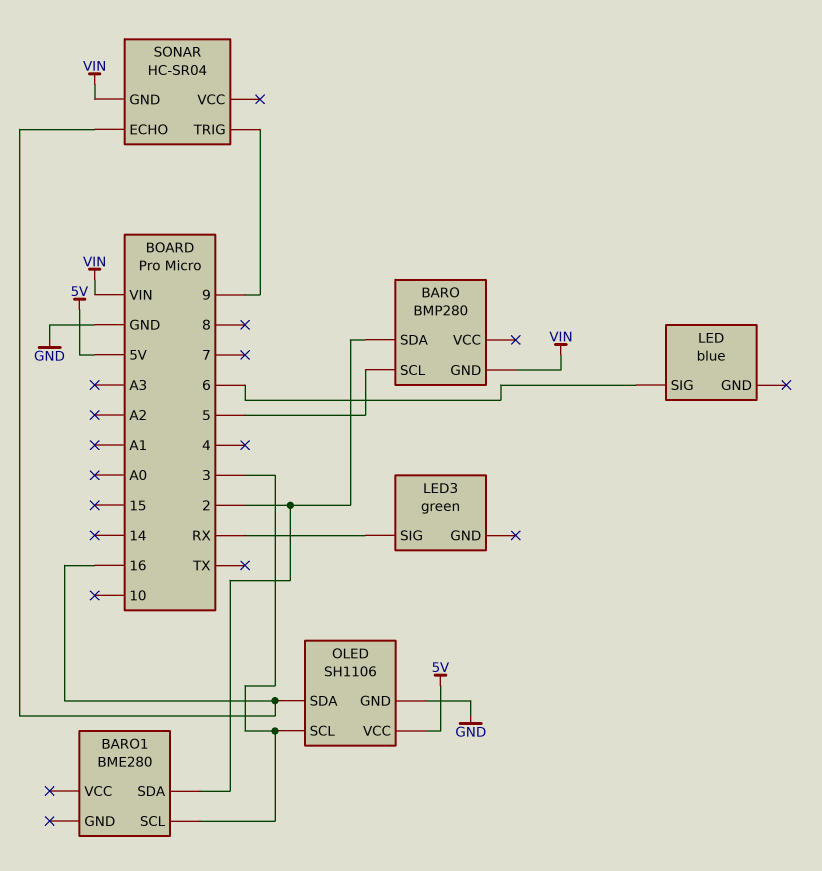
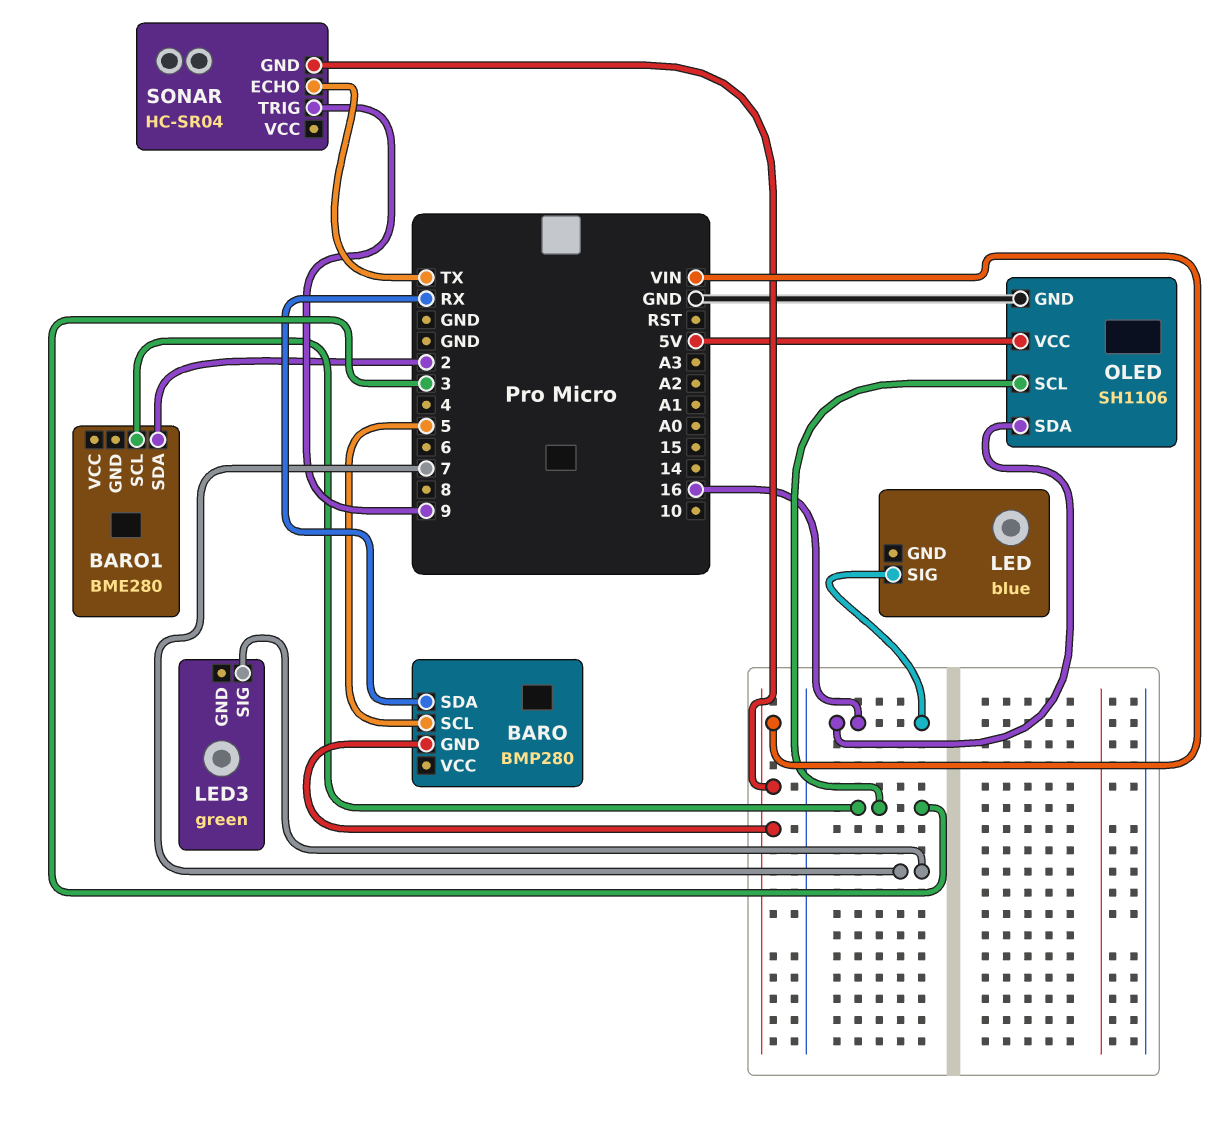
BARO pin SDA: 2 -> RX
LED pin SIG: 6 -> 16
LED3 pin SIG: RX -> 7
SONAR pin ECHO: 16 -> TX

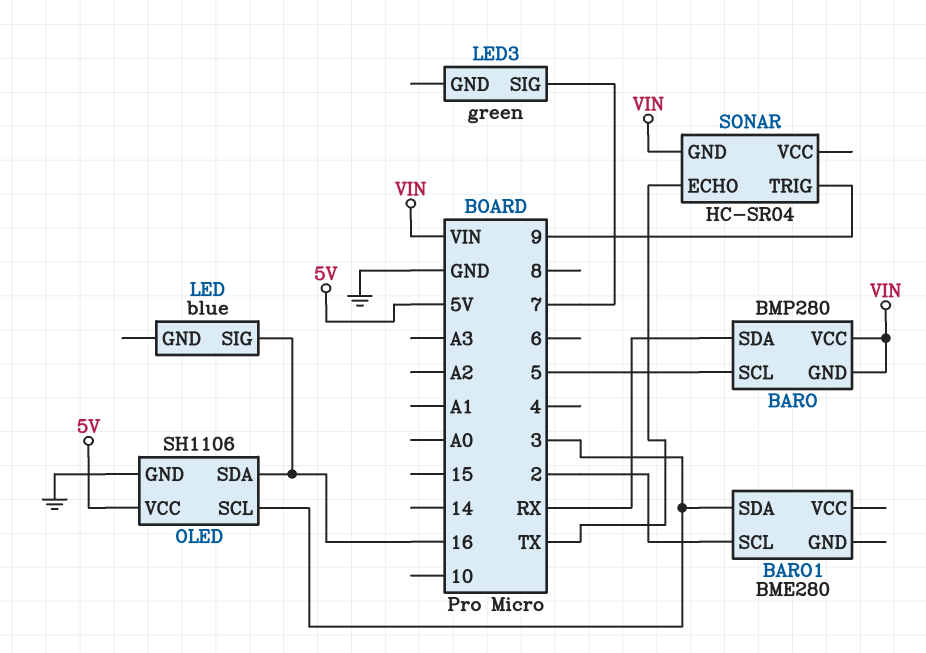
BARO pin VCC: none -> VIN
BARO1 pin SCL: 3 -> 2
BARO1 pin SDA: 2 -> 3

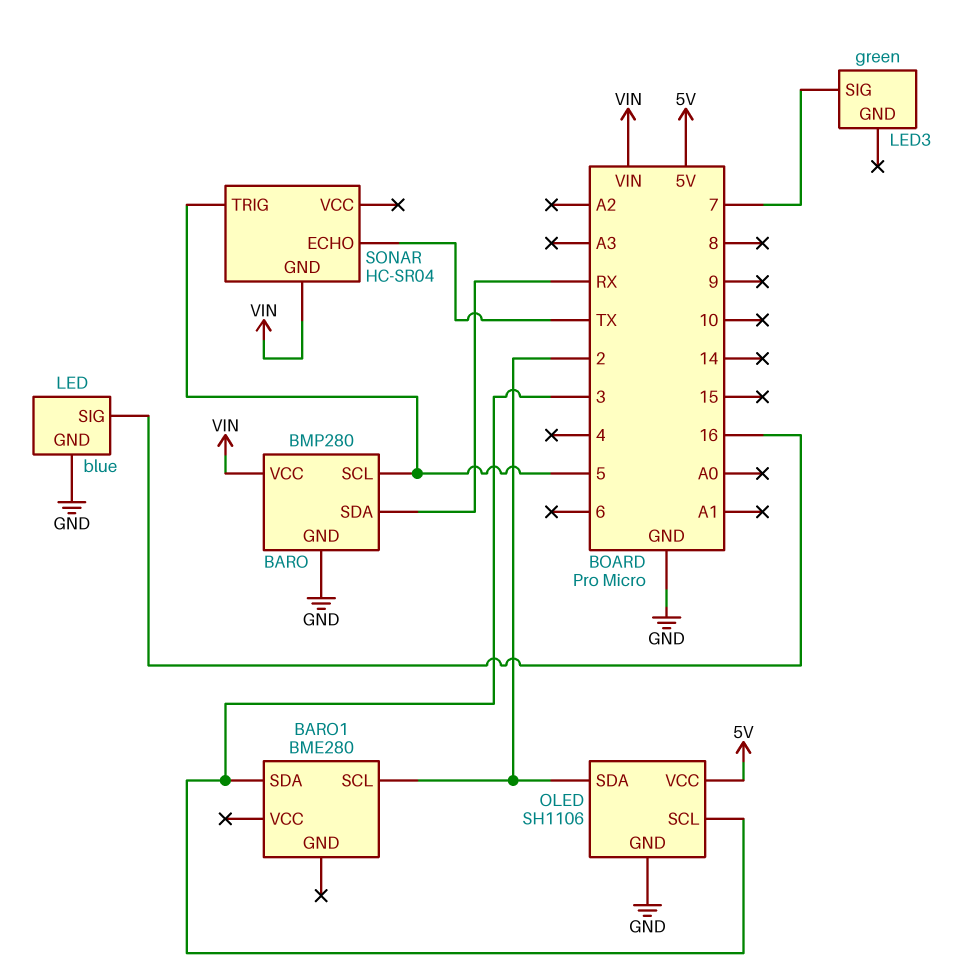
BARO pin GND: VIN -> GND
LED pin GND: none -> GND
OLED pin SDA: 16 -> 2
SONAR pin TRIG: 9 -> 5

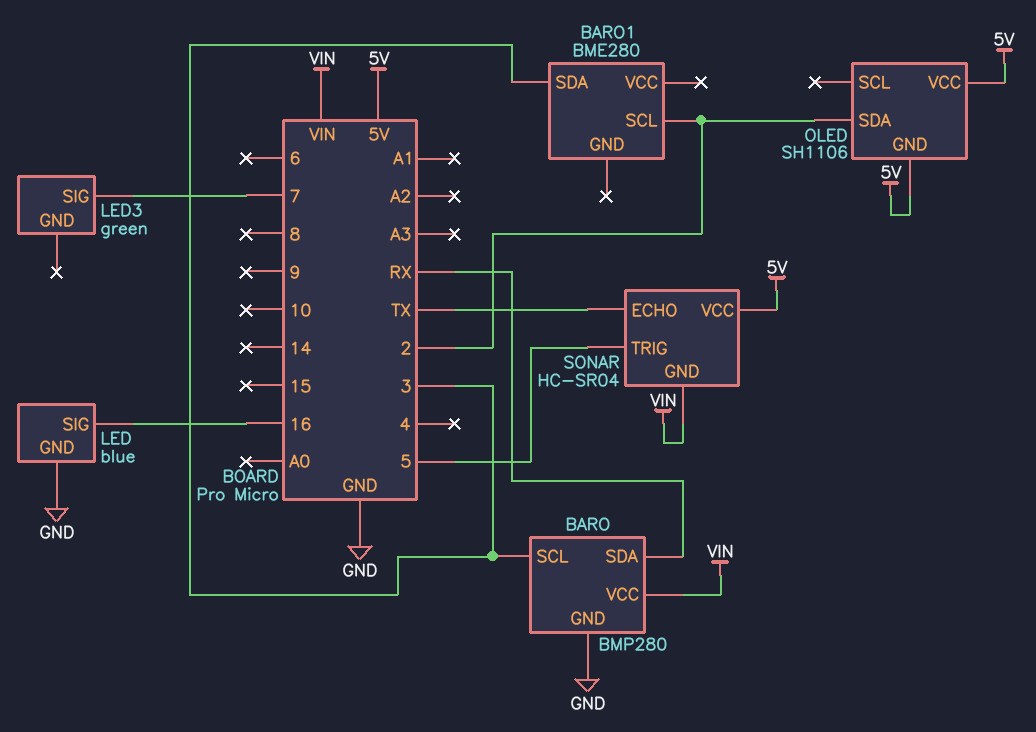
BARO pin SCL: 5 -> 3
OLED pin GND: GND -> 5V
OLED pin SCL: 3 -> none
SONAR pin VCC: none -> 5V

